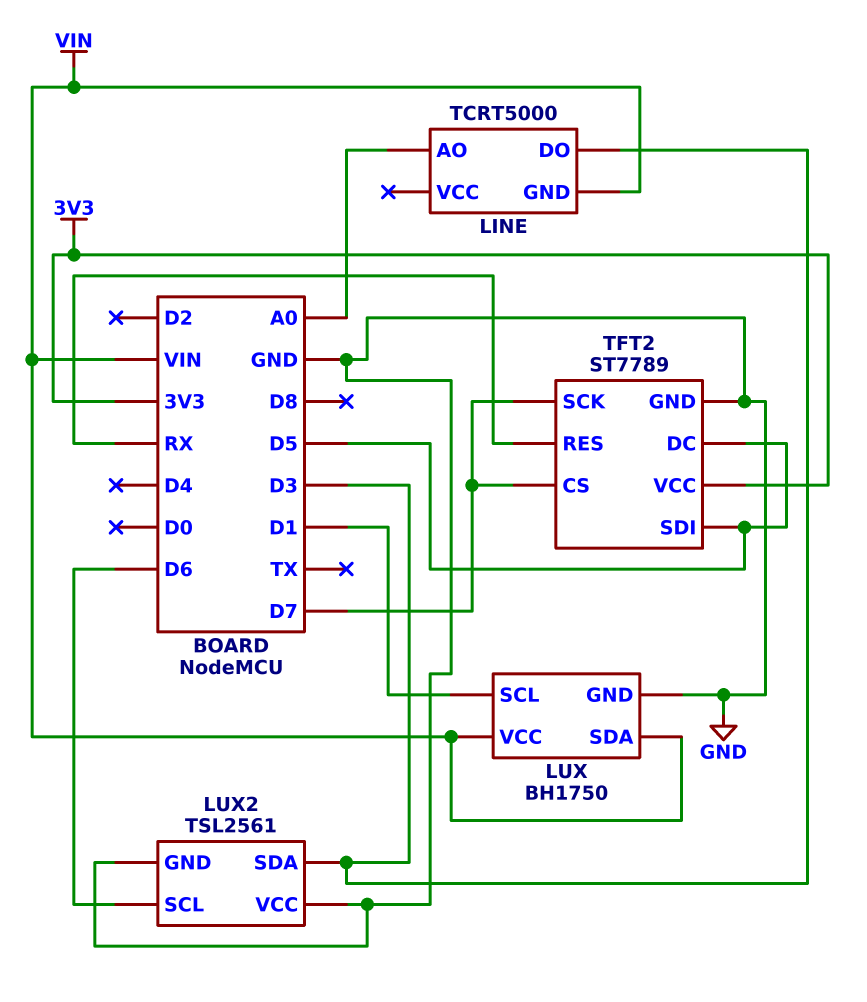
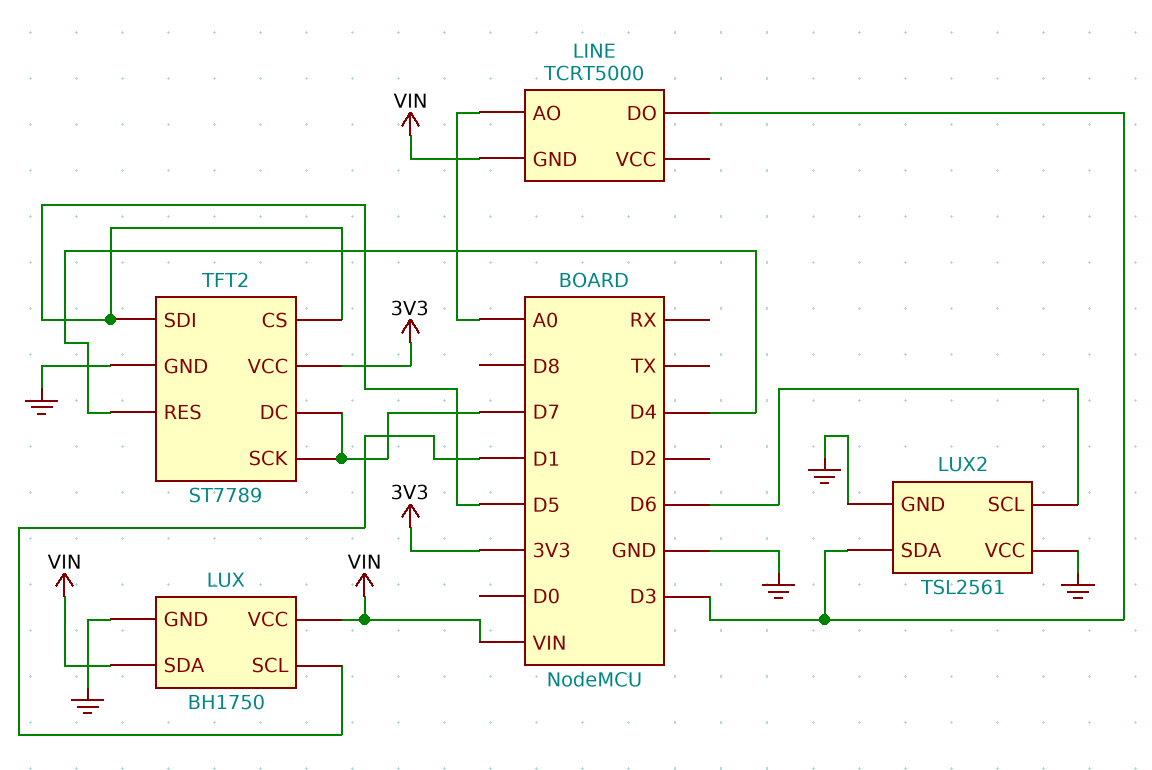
TFT2 pin CS: D7 -> D5
TFT2 pin DC: D5 -> D7
TFT2 pin RES: RX -> D4

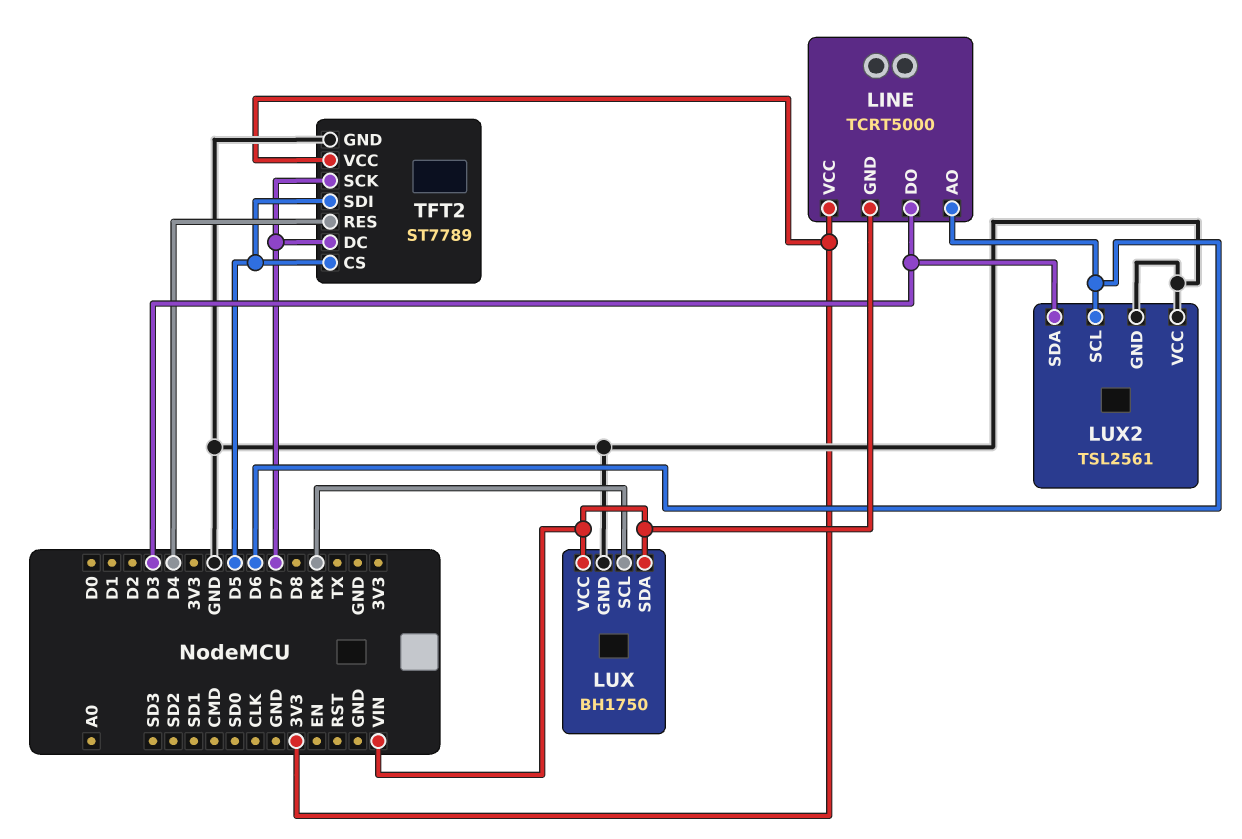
LINE pin AO: A0 -> D6
LINE pin VCC: none -> 3V3
LUX pin SCL: D1 -> RX

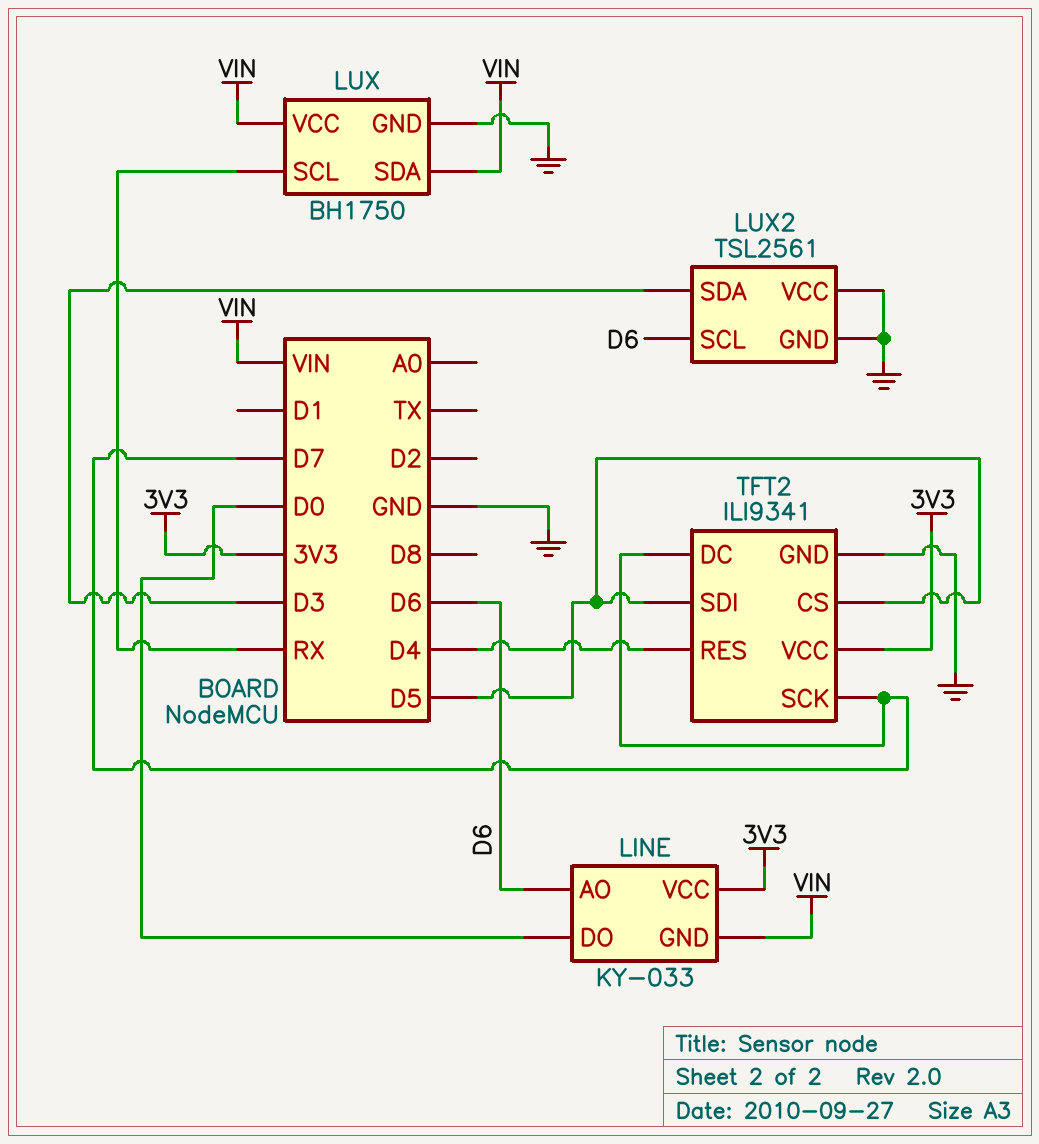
LINE: TCRT5000 -> KY-033
LINE pin DO: D3 -> D0
TFT2: ST7789 -> ILI9341

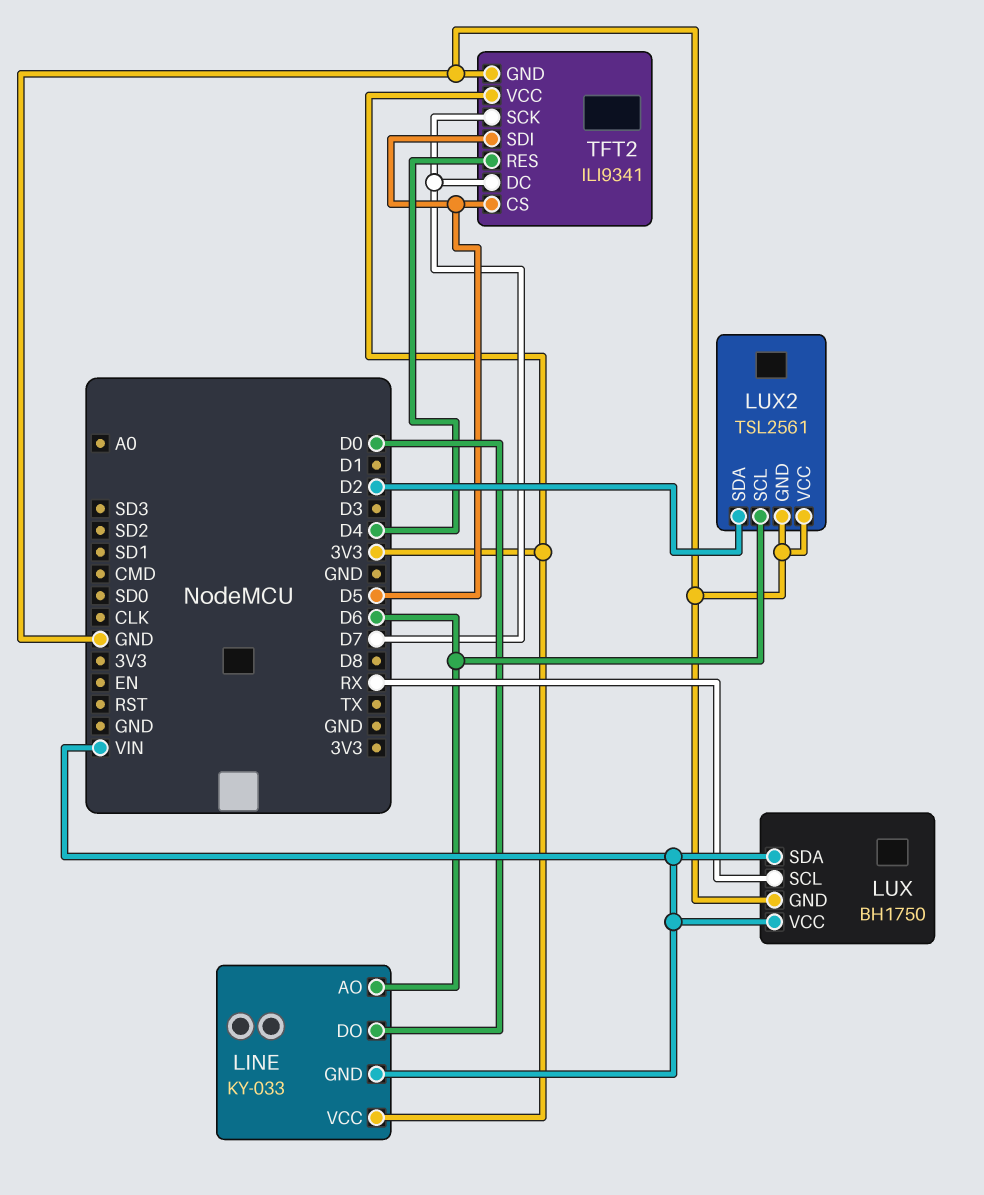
LUX2 pin SDA: D3 -> D2

